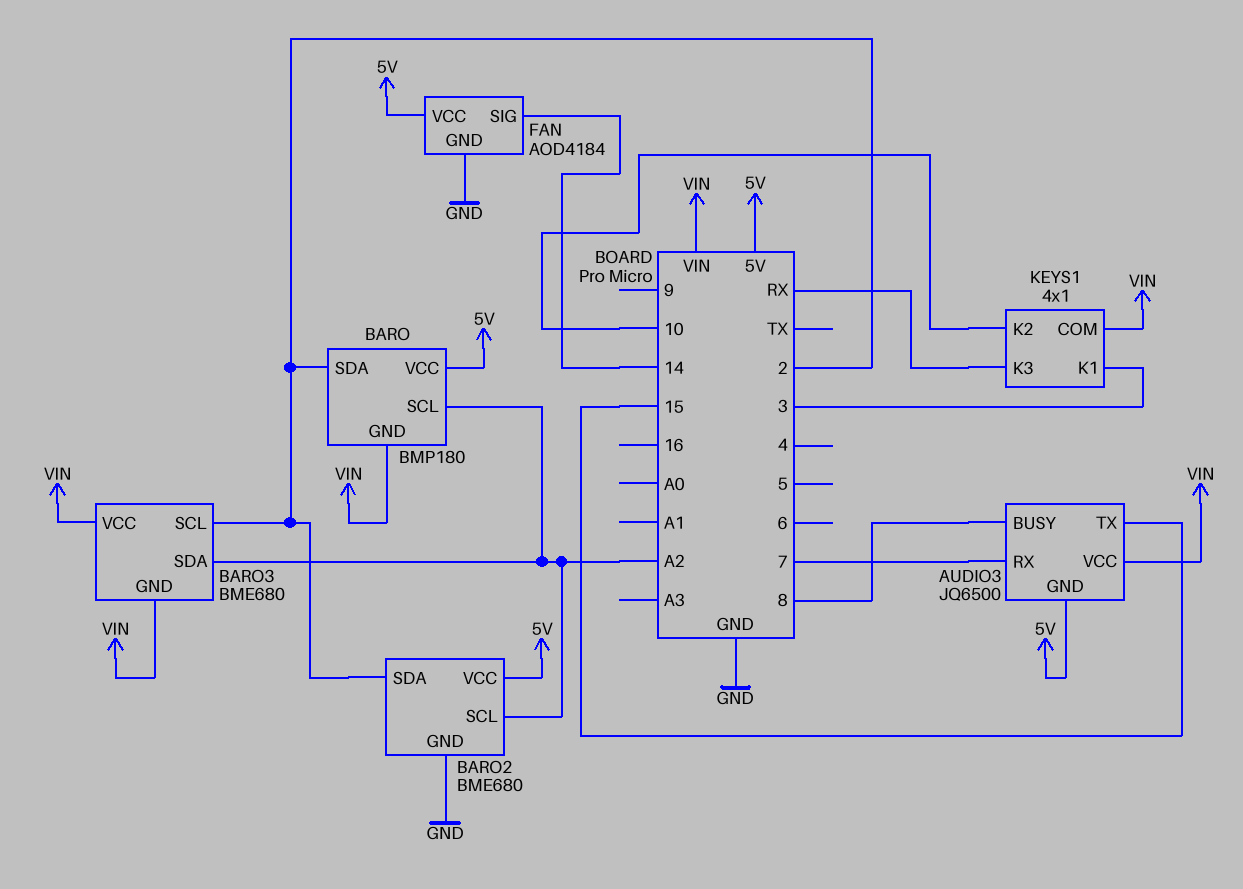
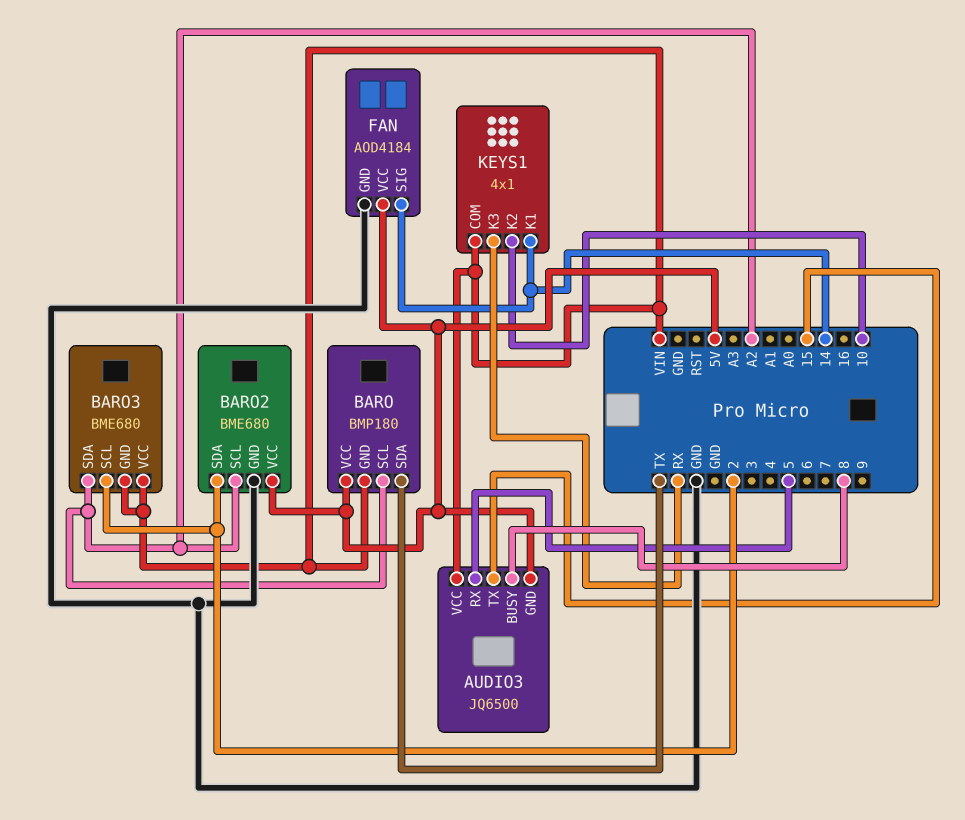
AUDIO3 pin RX: 7 -> 5
BARO pin SDA: 2 -> TX
KEYS1 pin K1: 3 -> 14

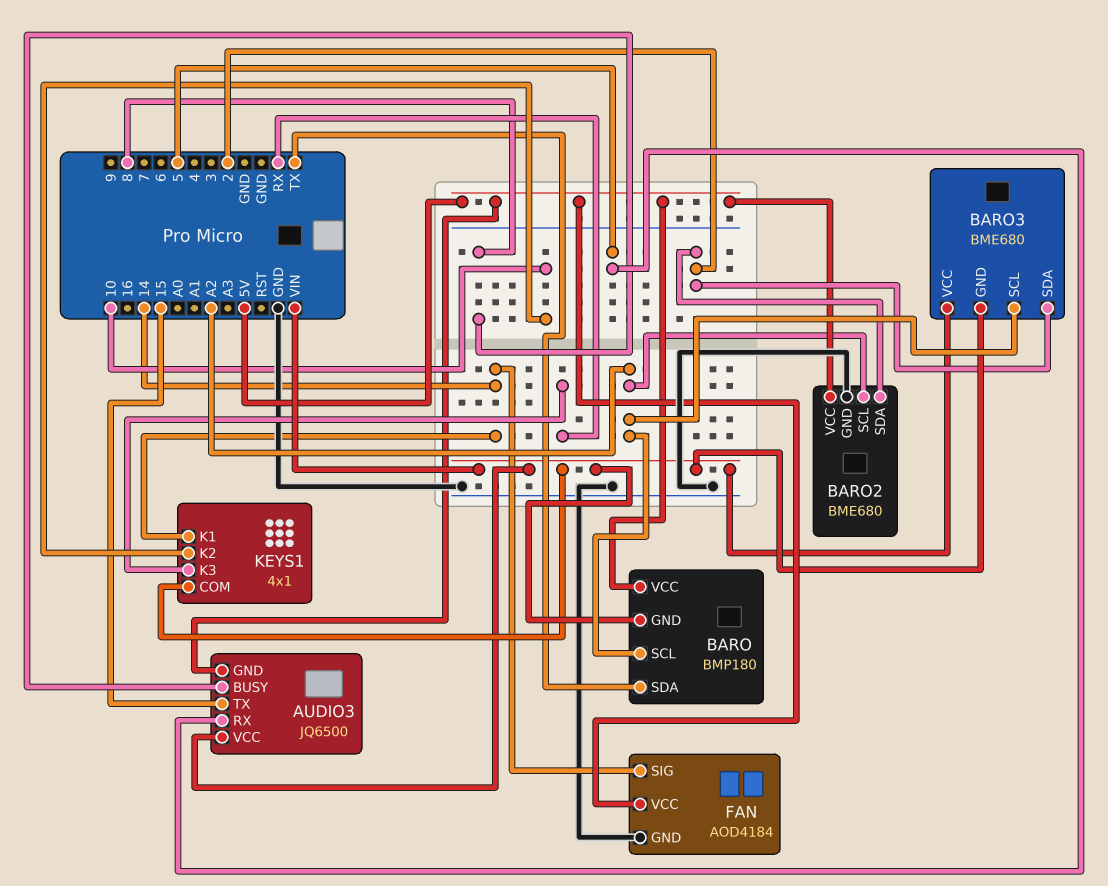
BARO3 pin SCL: 2 -> A2
BARO3 pin SDA: A2 -> 2

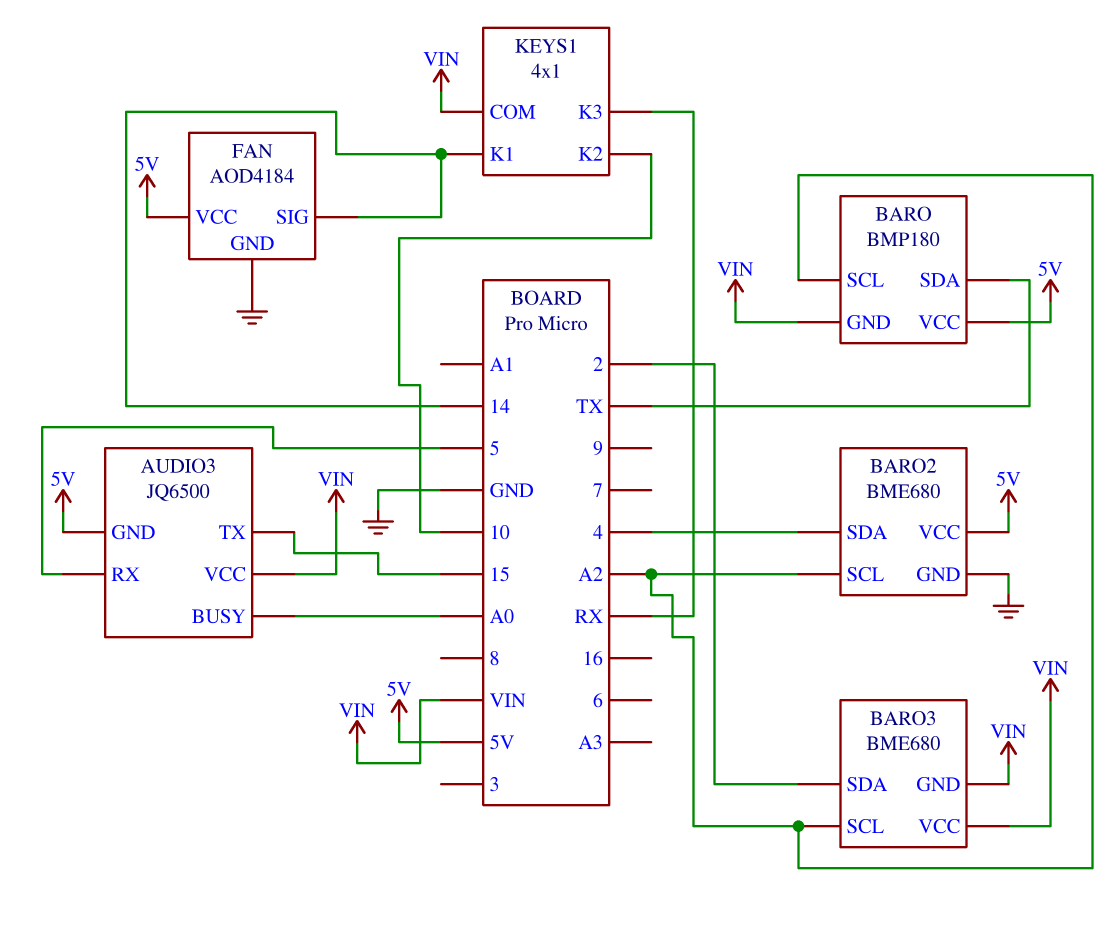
AUDIO3 pin BUSY: 8 -> A0
BARO2 pin SDA: 2 -> 4

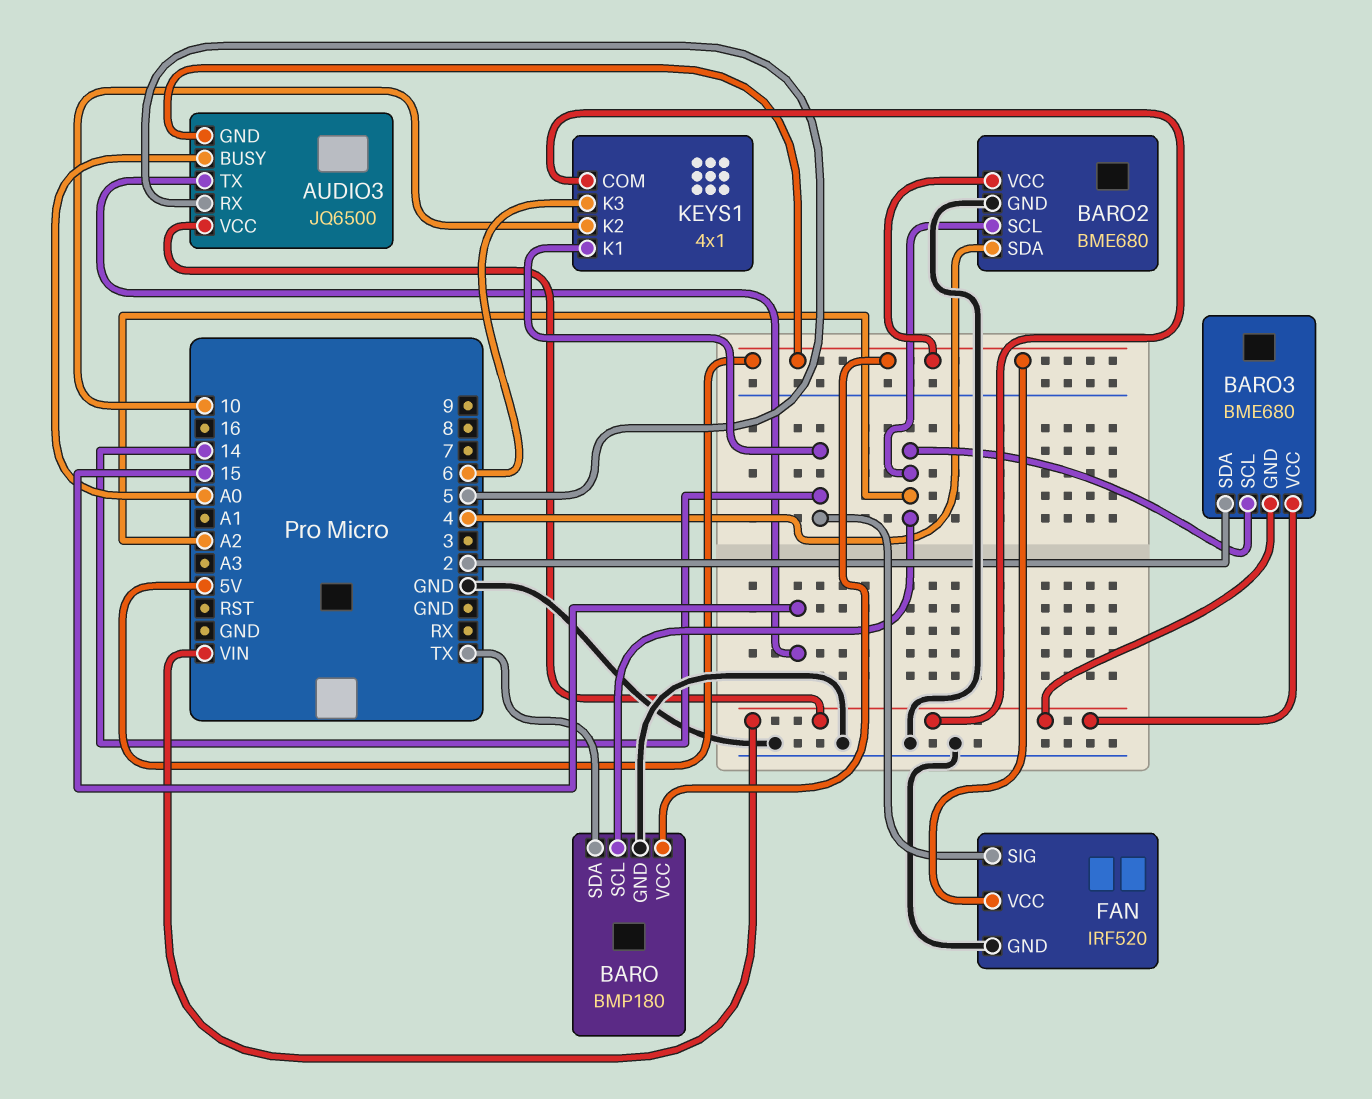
BARO pin GND: VIN -> GND
FAN: AOD4184 -> IRF520
KEYS1 pin K3: RX -> 6

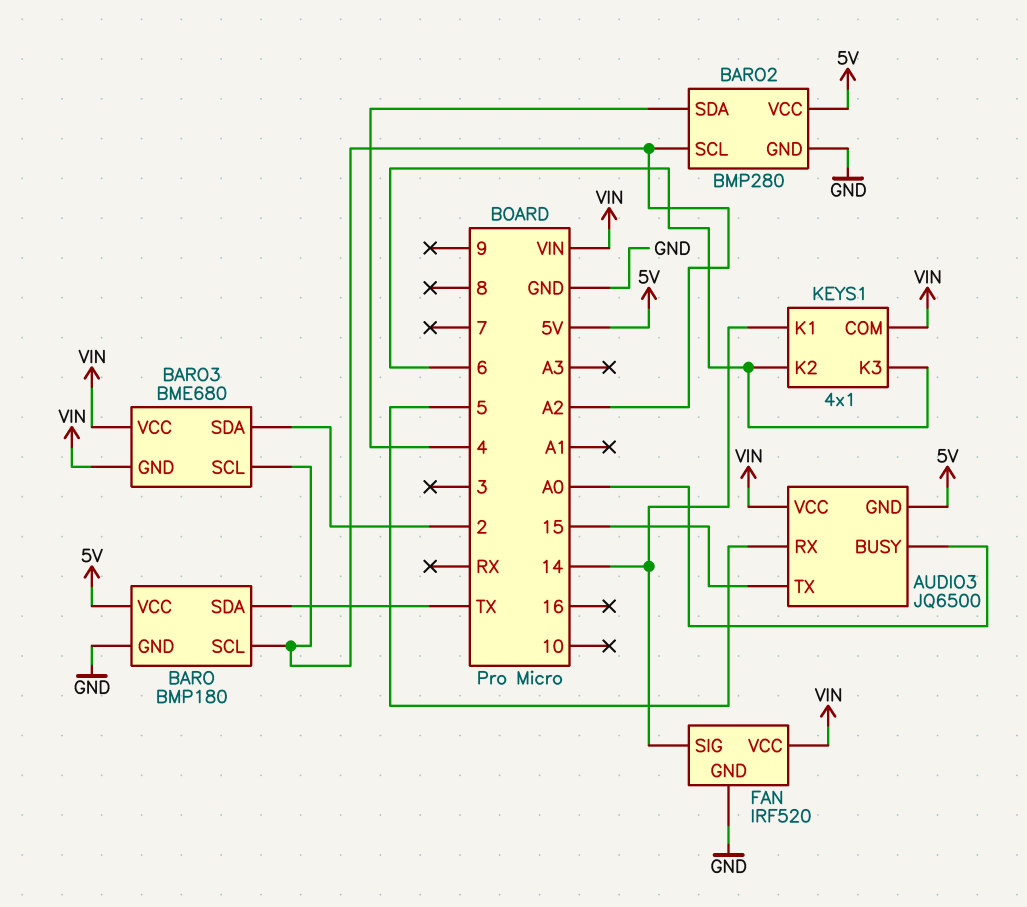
BARO2: BME680 -> BMP280
FAN pin VCC: 5V -> VIN
KEYS1 pin K2: 10 -> 6

